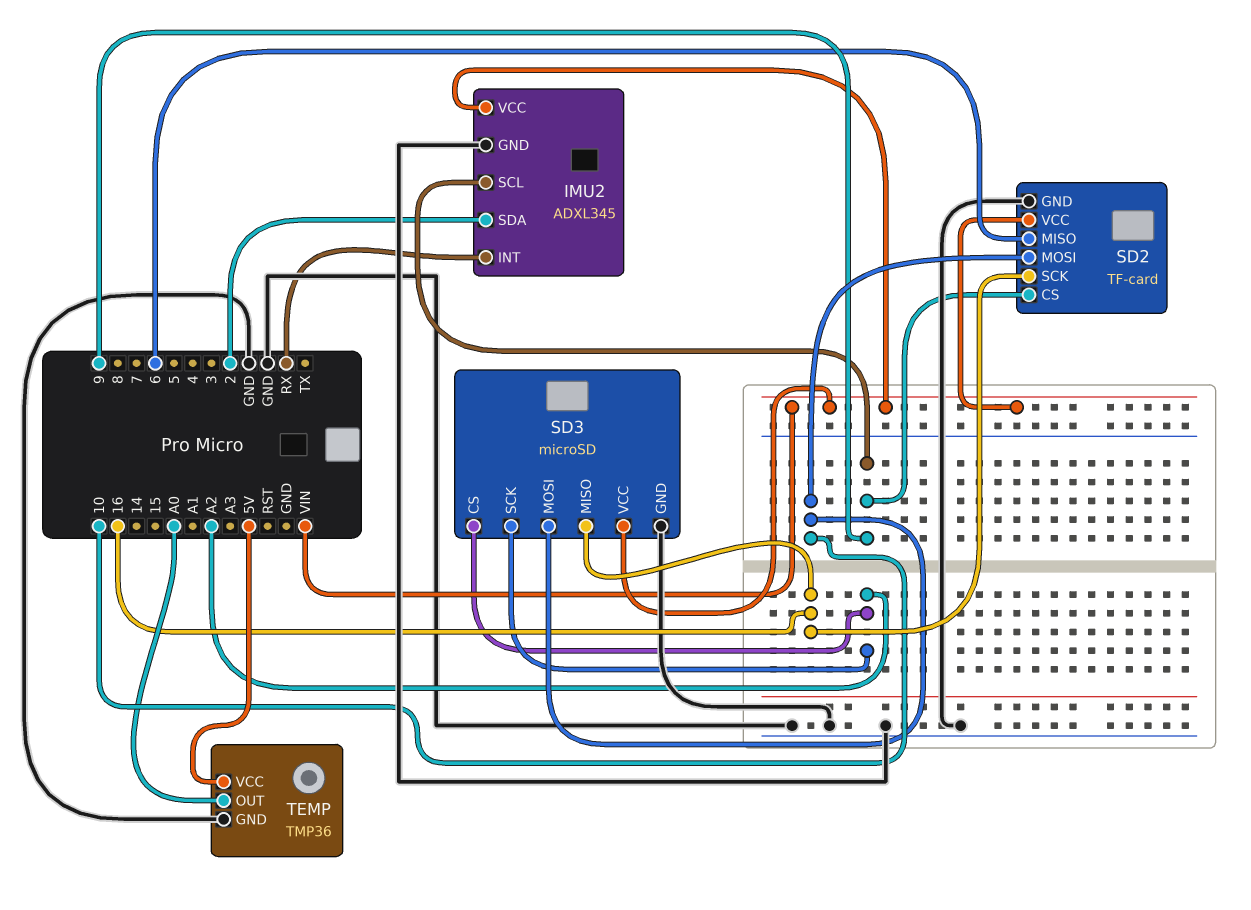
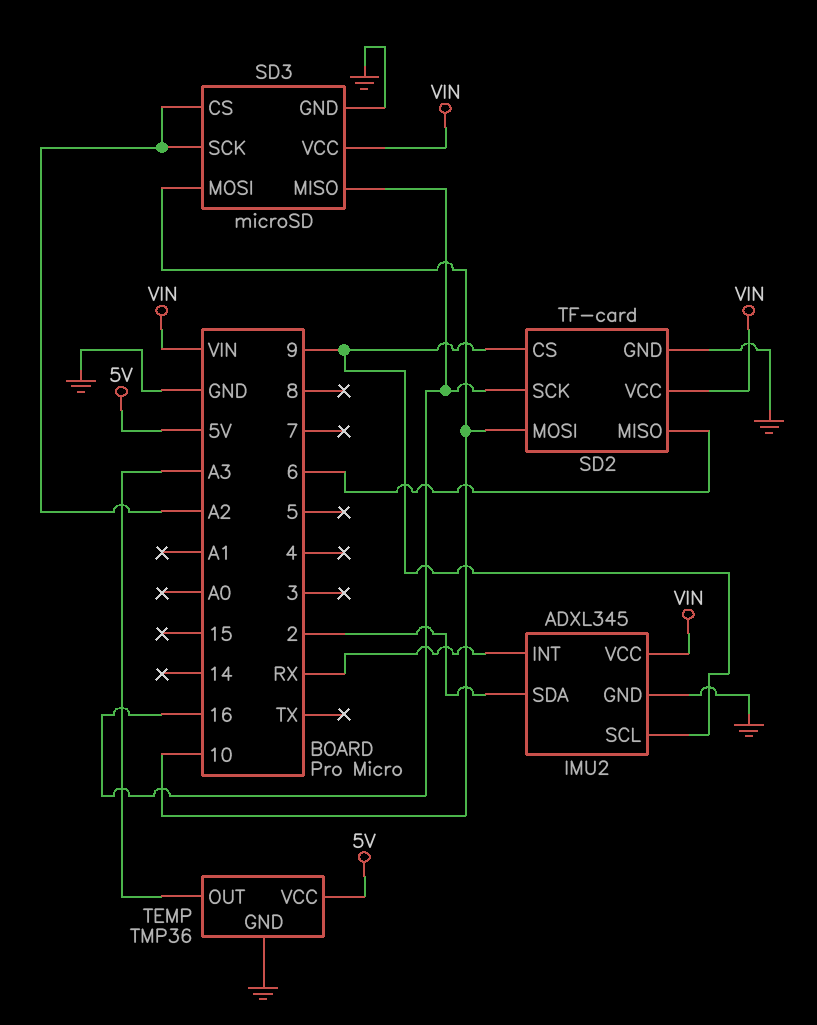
TEMP pin OUT: A0 -> A3

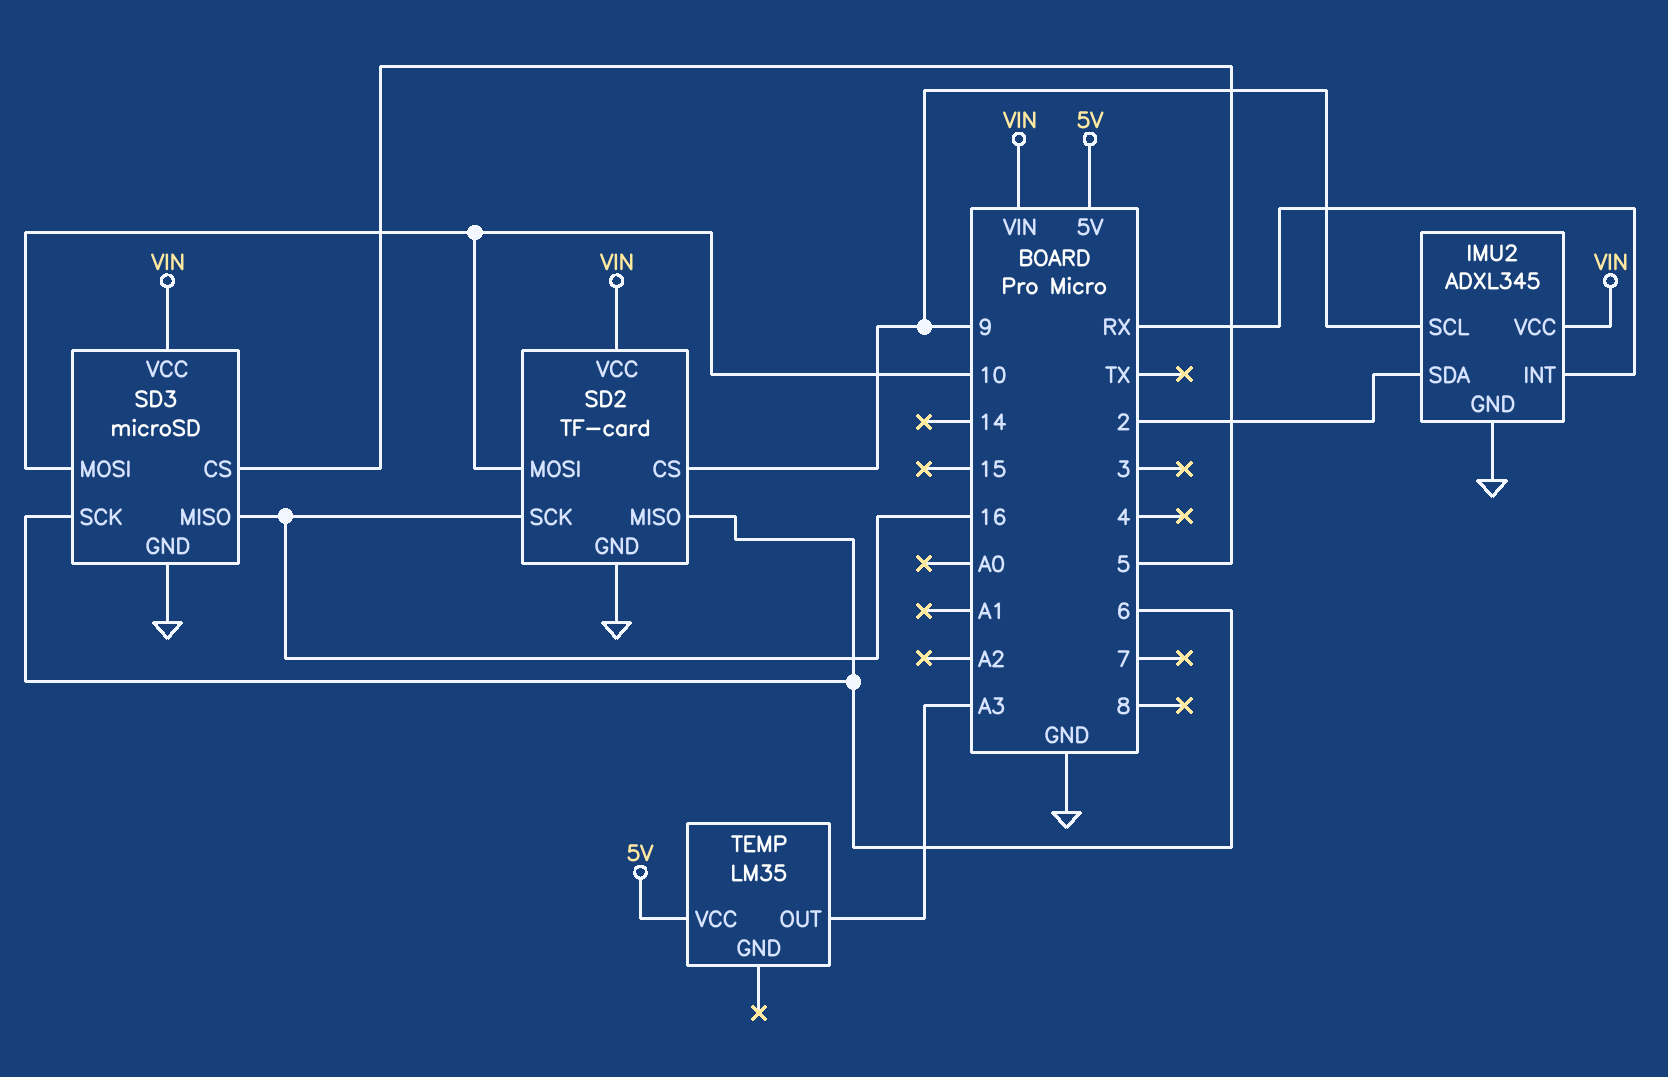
SD3 pin CS: A2 -> 5
SD3 pin SCK: A2 -> 6
TEMP: TMP36 -> LM35
TEMP pin GND: GND -> none

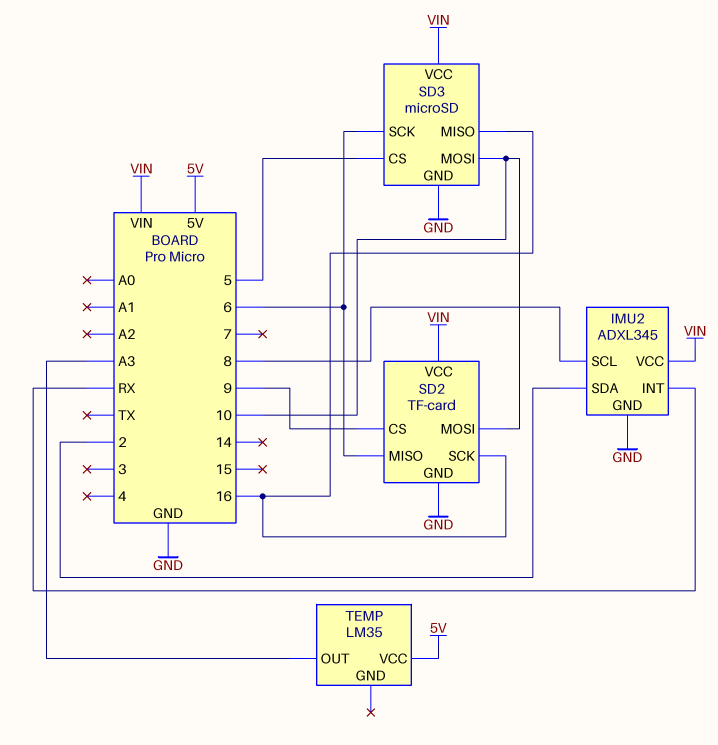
IMU2 pin SCL: 9 -> 8

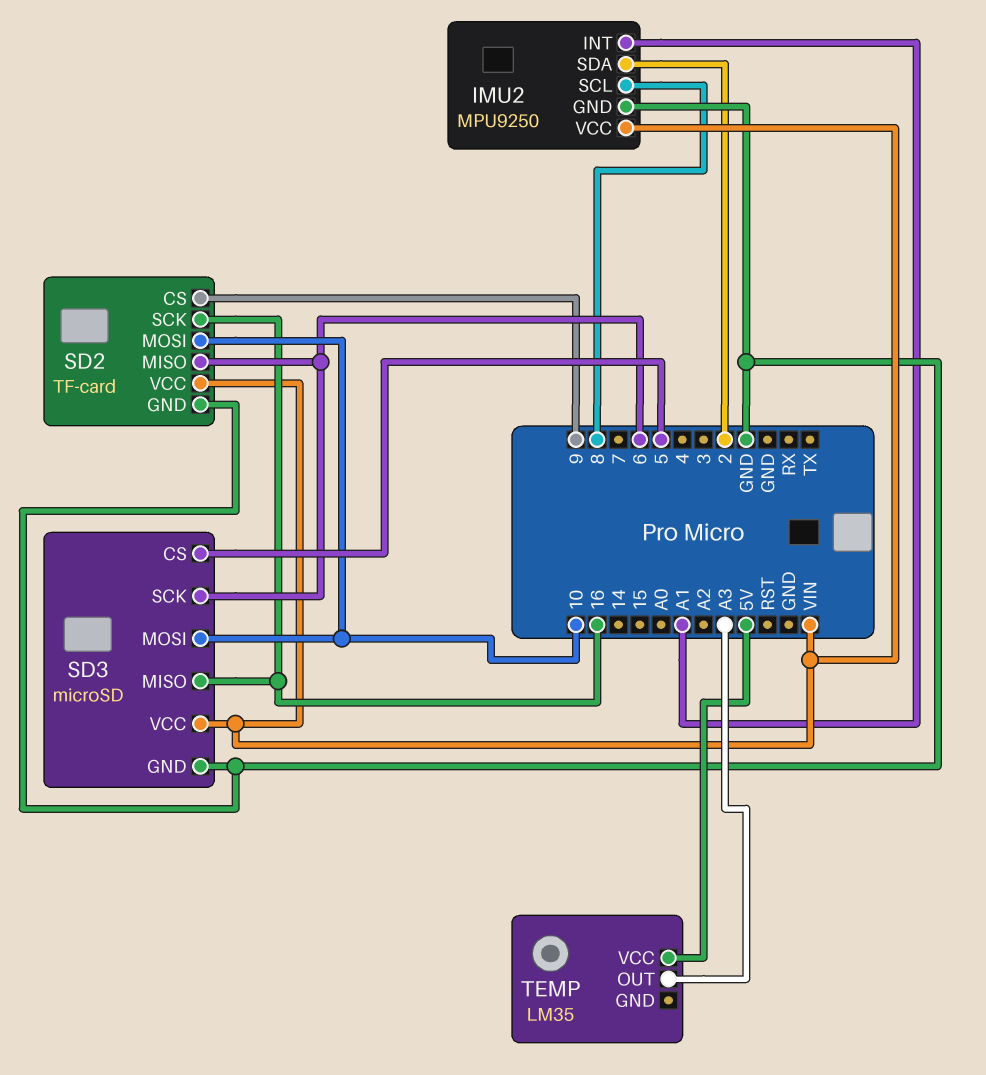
IMU2: ADXL345 -> MPU9250
IMU2 pin INT: RX -> A1

